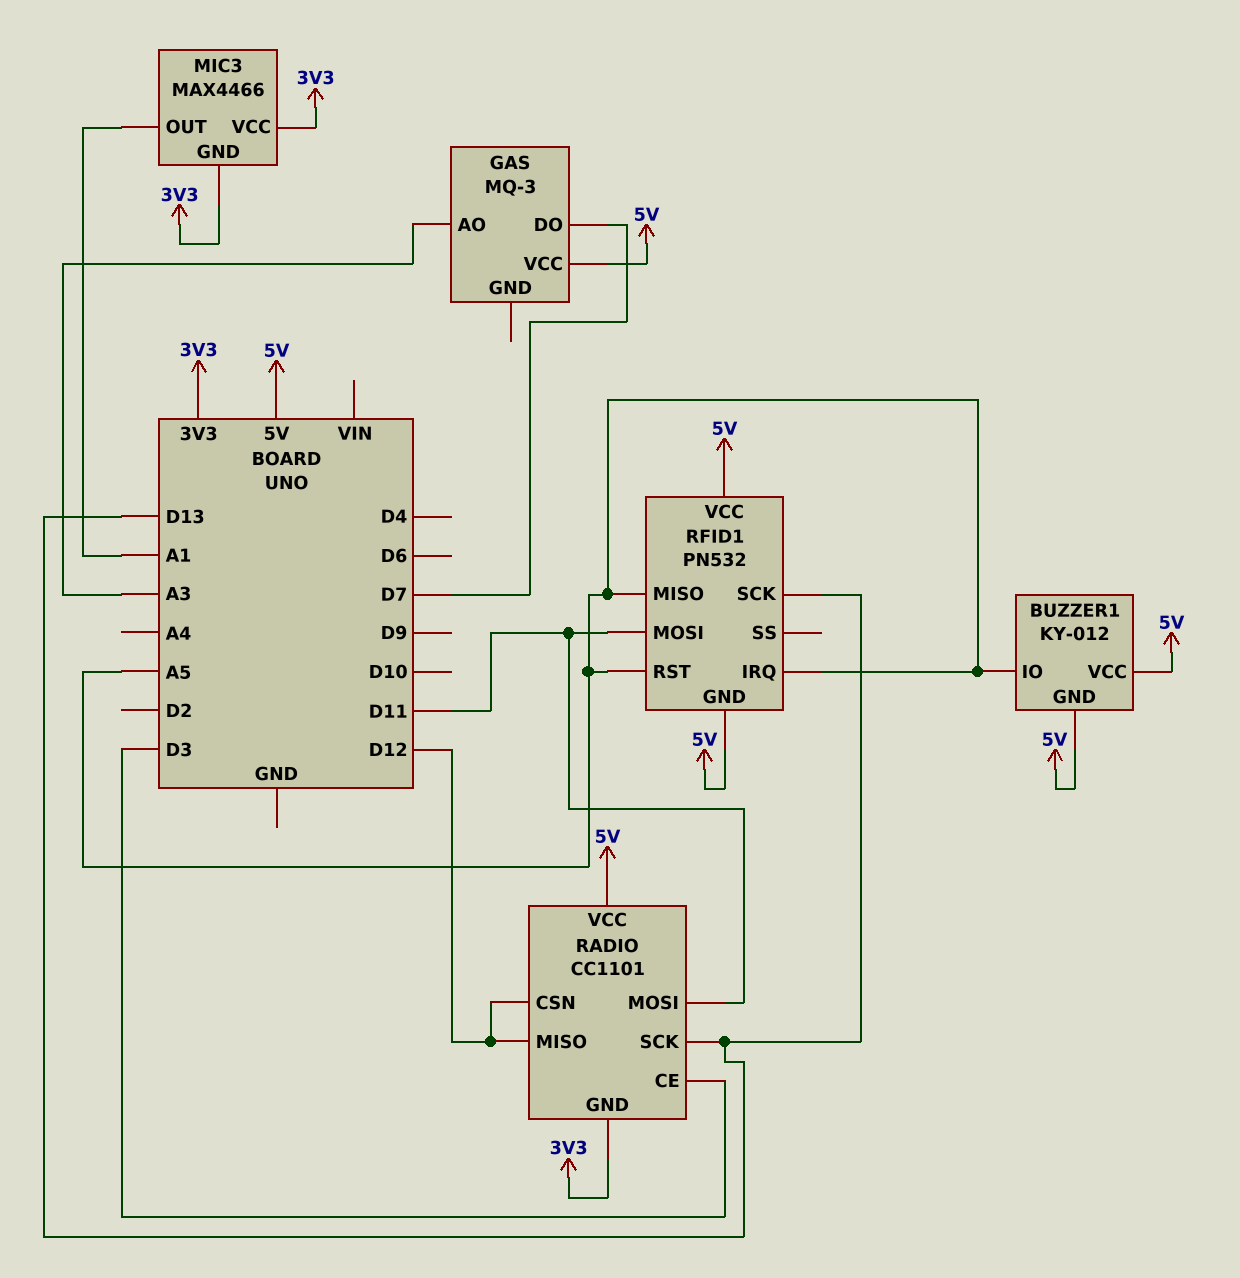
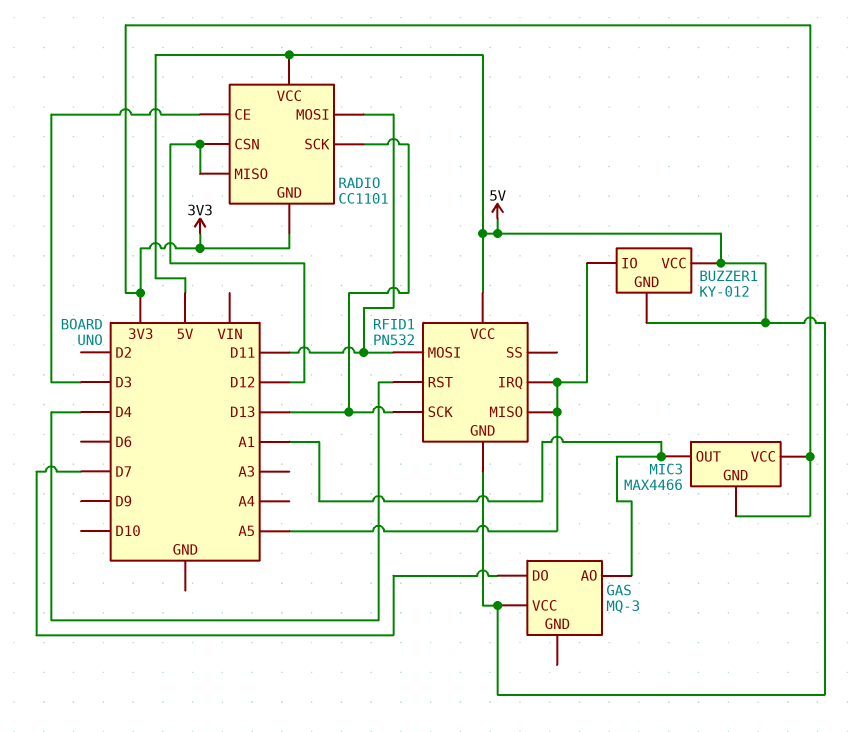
GAS pin AO: A3 -> A1
RFID1 pin RST: A5 -> D4

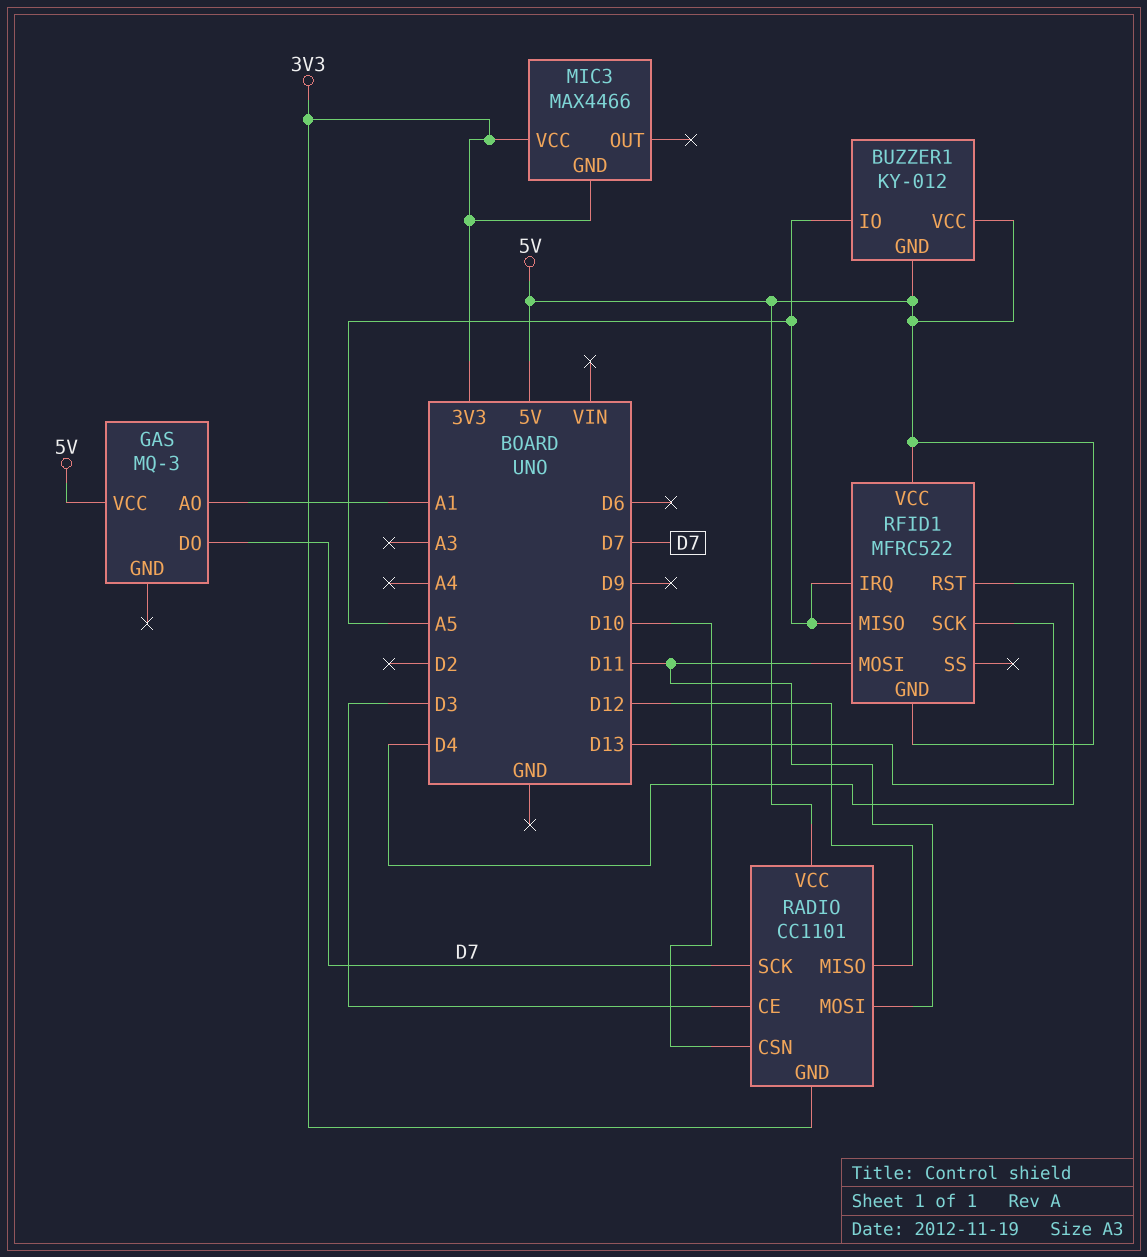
MIC3 pin OUT: A1 -> none
RADIO pin CSN: D12 -> D10
RADIO pin SCK: D13 -> D7
RFID1: PN532 -> MFRC522

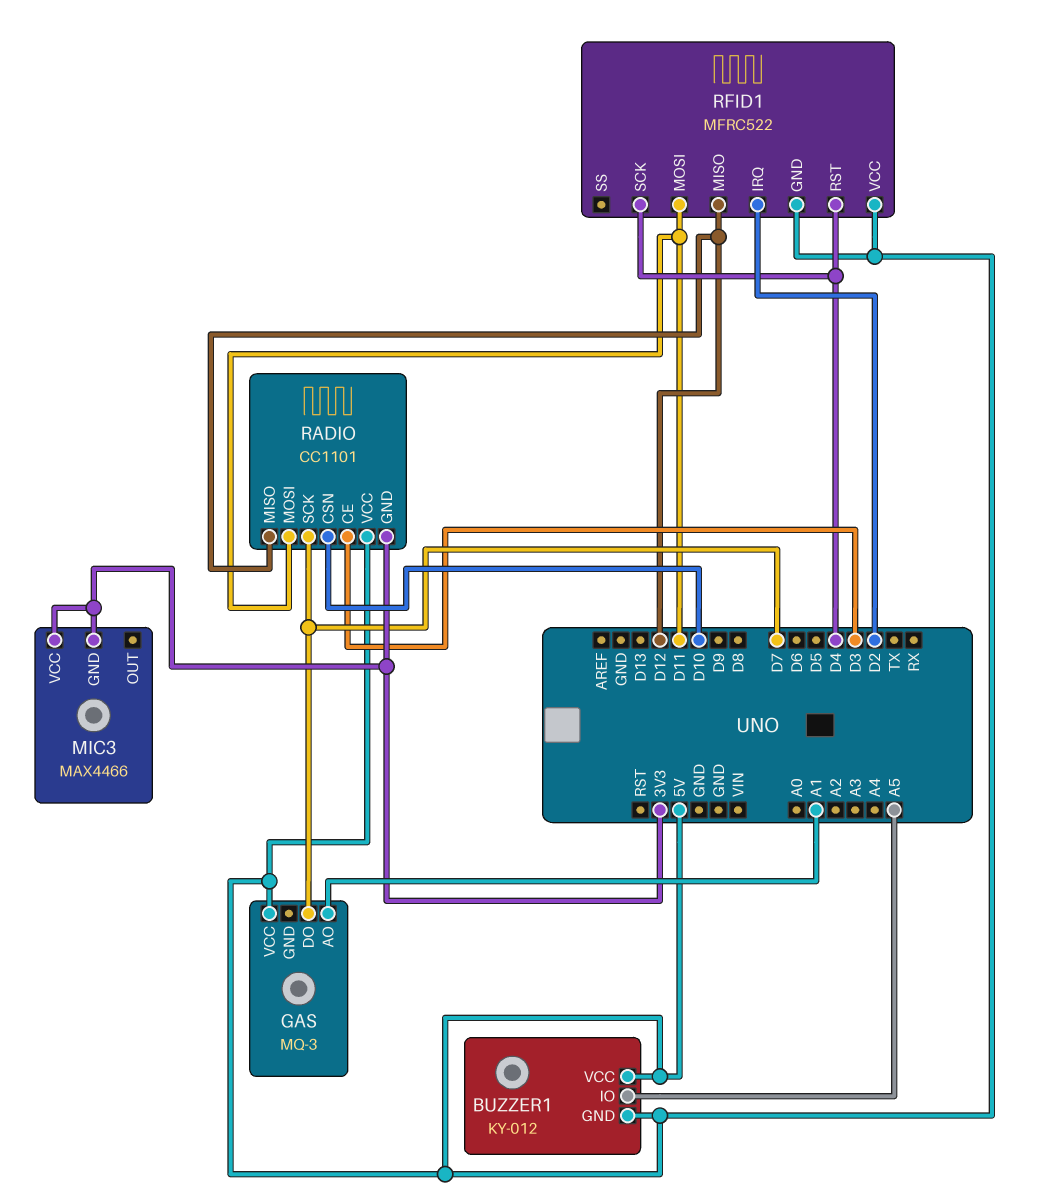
RFID1 pin IRQ: A5 -> D2
RFID1 pin MISO: A5 -> D12
RFID1 pin SCK: D13 -> D4

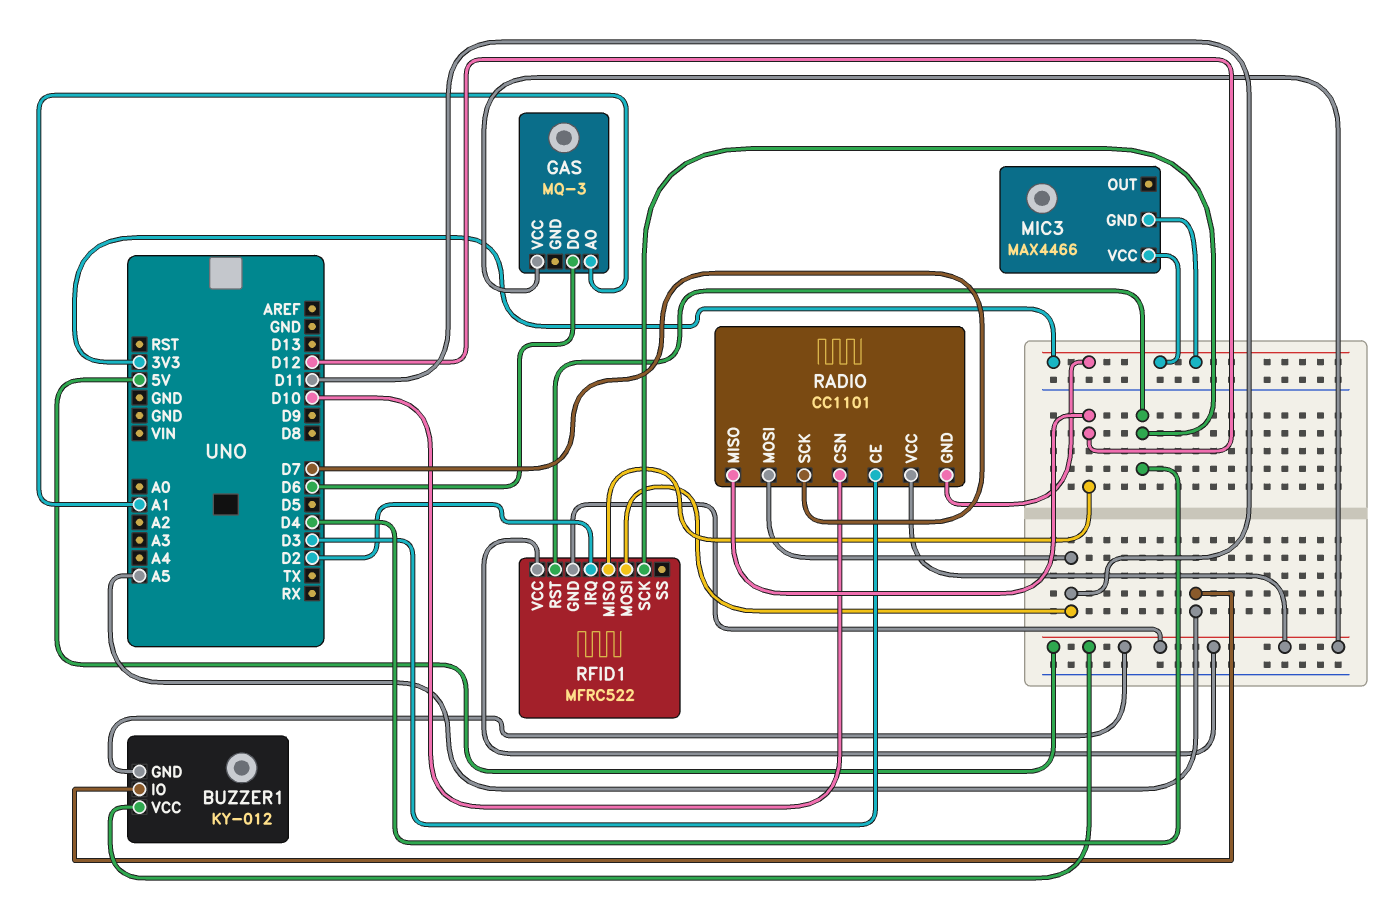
GAS pin DO: D7 -> D6

